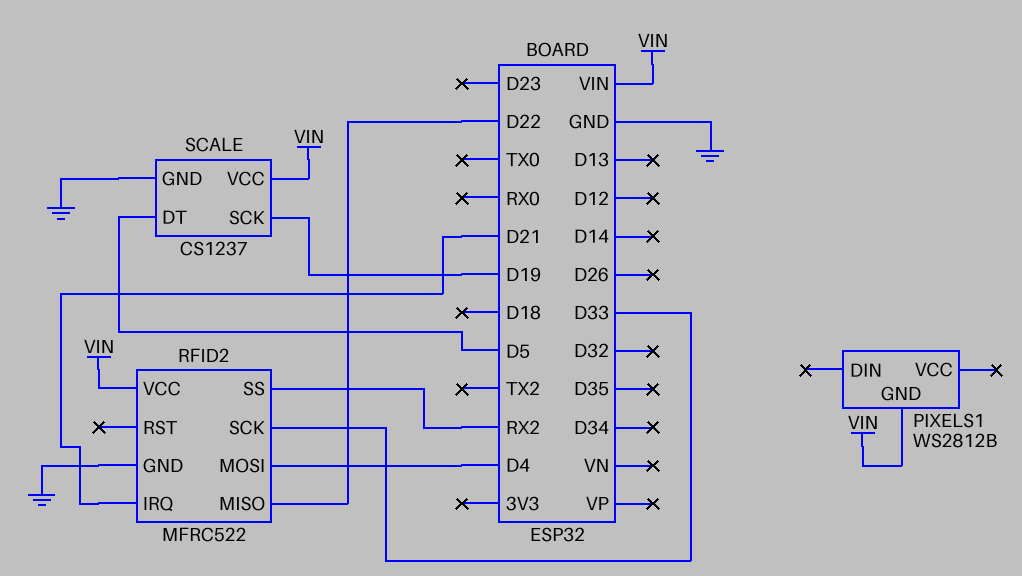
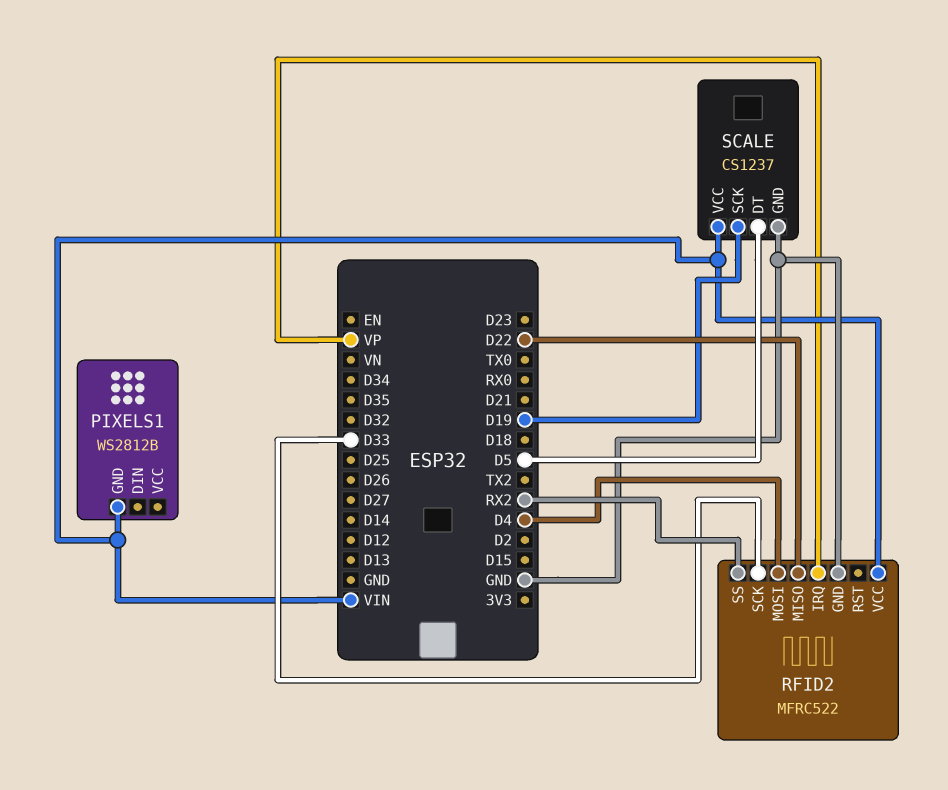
RFID2 pin IRQ: D21 -> VP

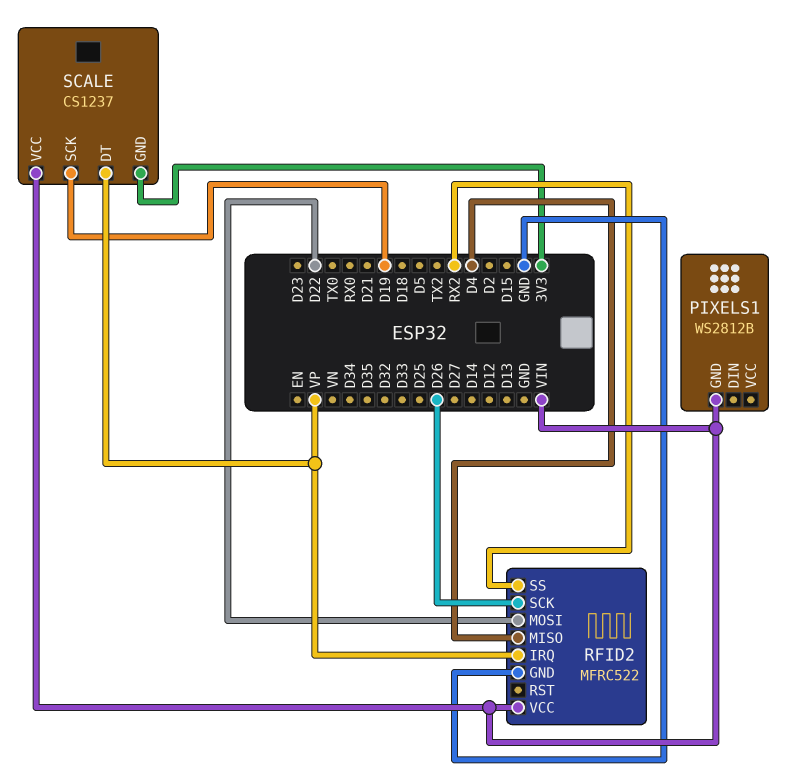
RFID2 pin MISO: D22 -> D4
RFID2 pin MOSI: D4 -> D22
RFID2 pin SCK: D33 -> D26
SCALE pin DT: D5 -> VP
SCALE pin GND: GND -> 3V3

